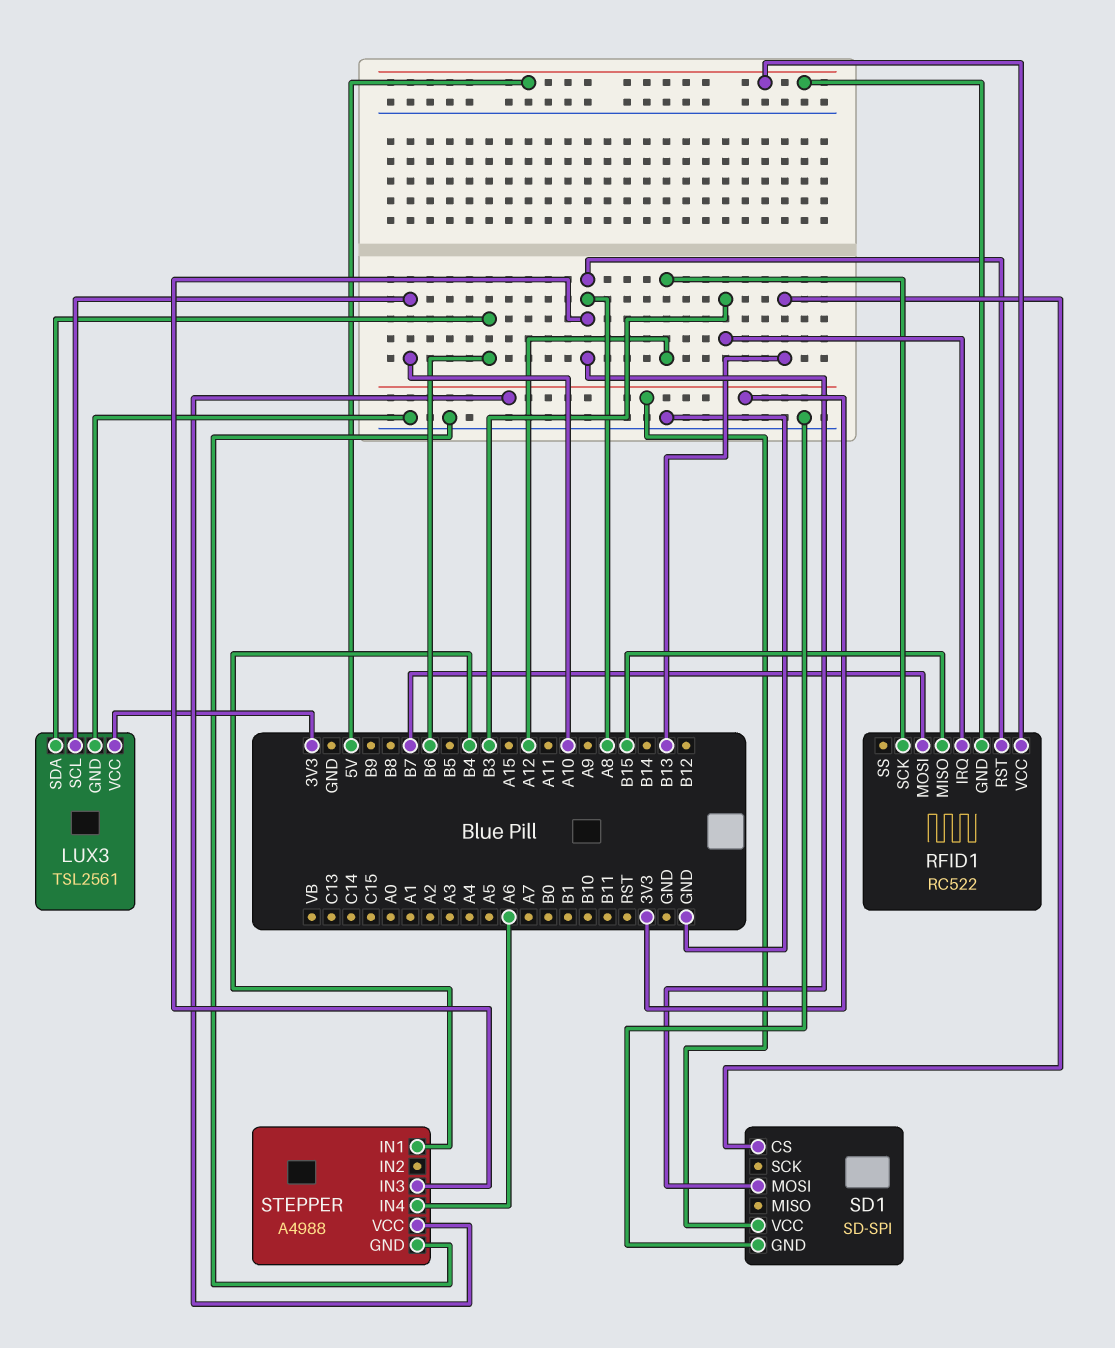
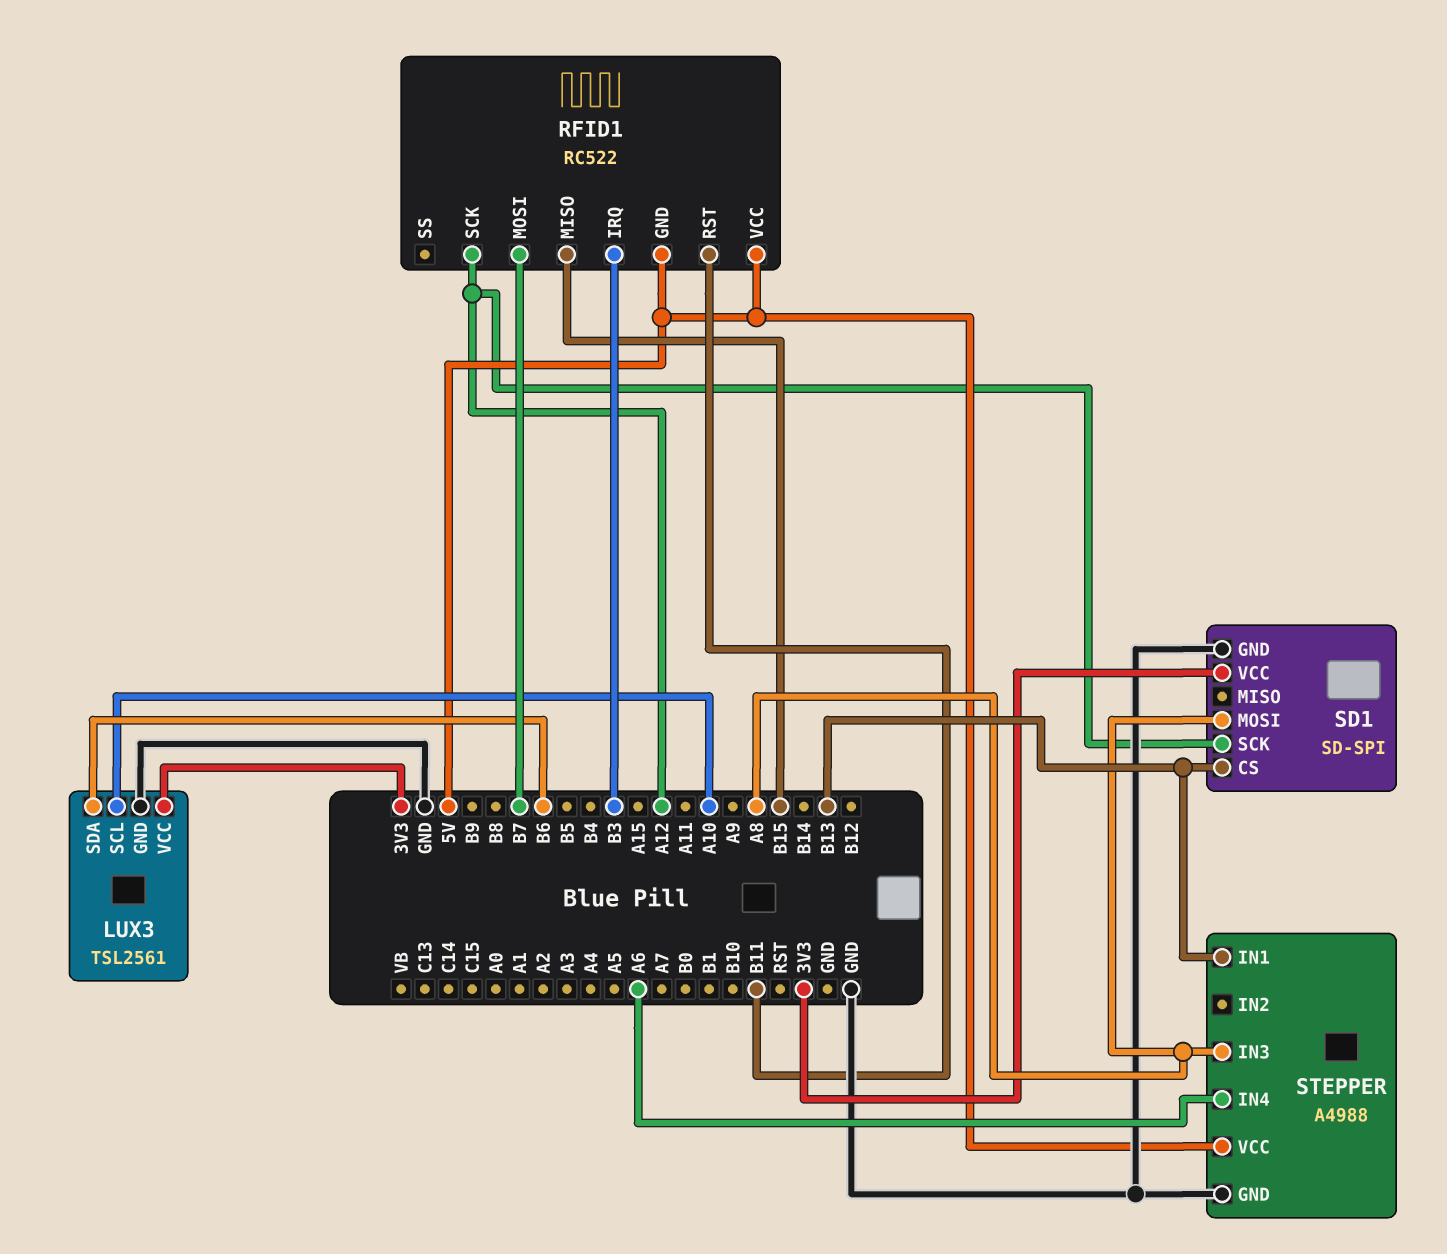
RFID1 pin RST: A8 -> B11
SD1 pin SCK: none -> A12
STEPPER pin IN1: B4 -> B13
STEPPER pin VCC: 3V3 -> 5V

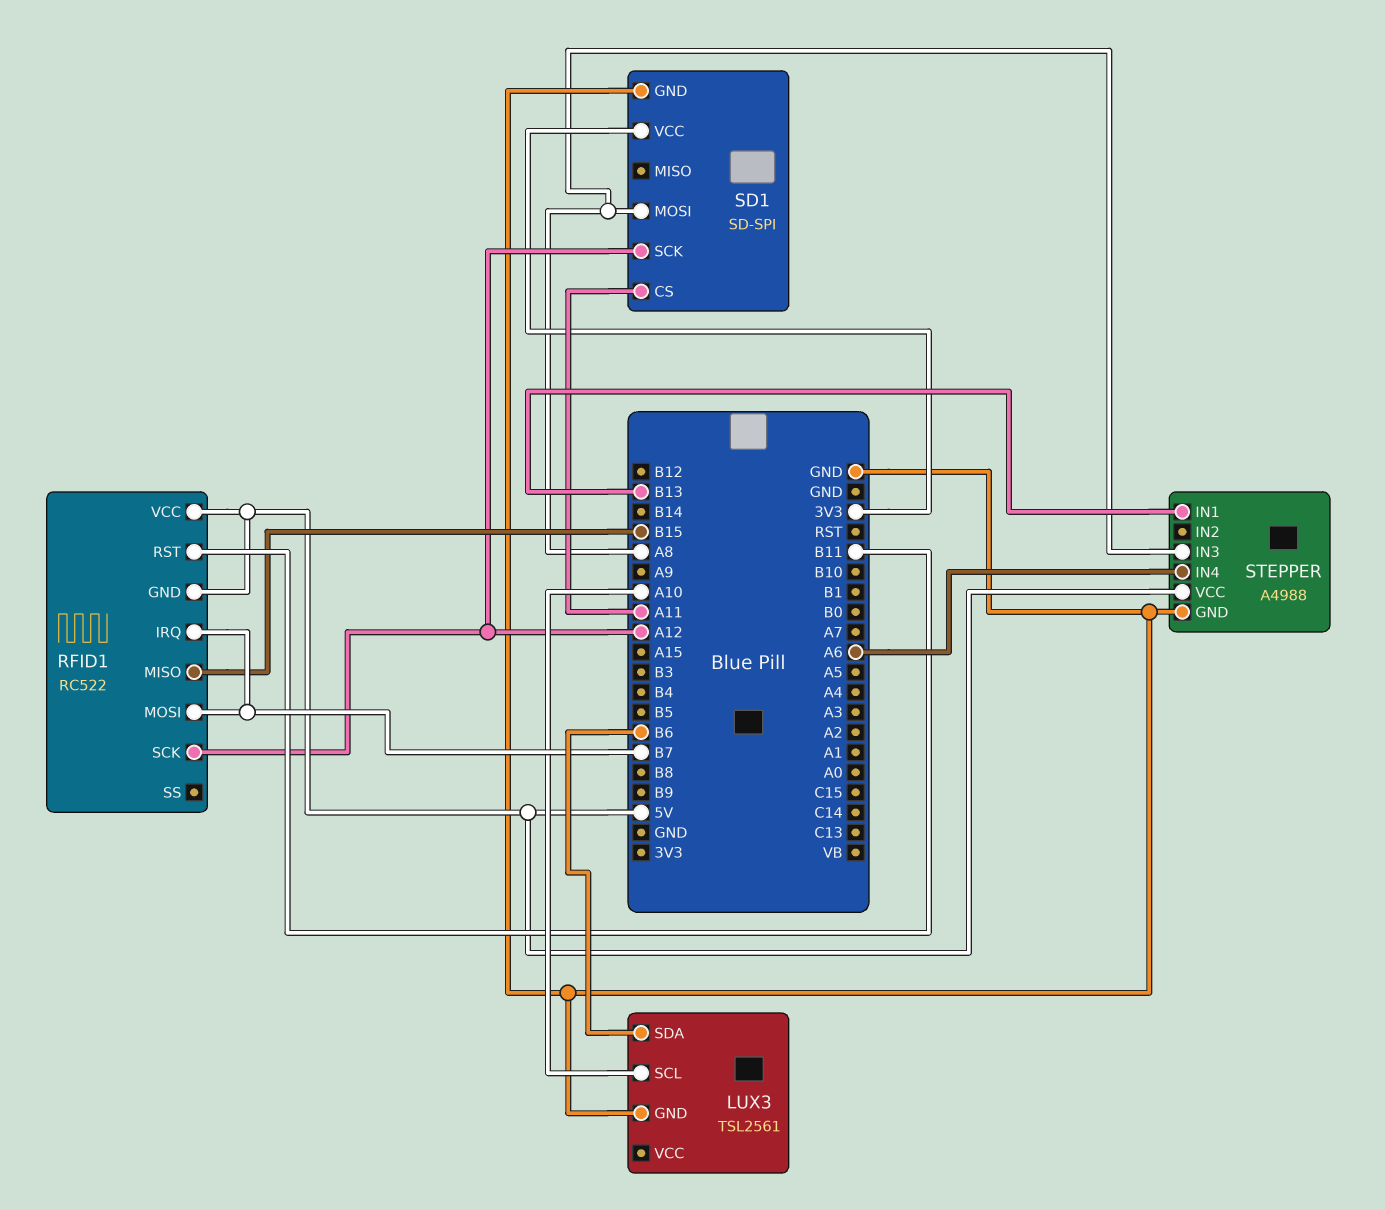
LUX3 pin VCC: 3V3 -> none
RFID1 pin IRQ: B3 -> B7
SD1 pin CS: B13 -> A11

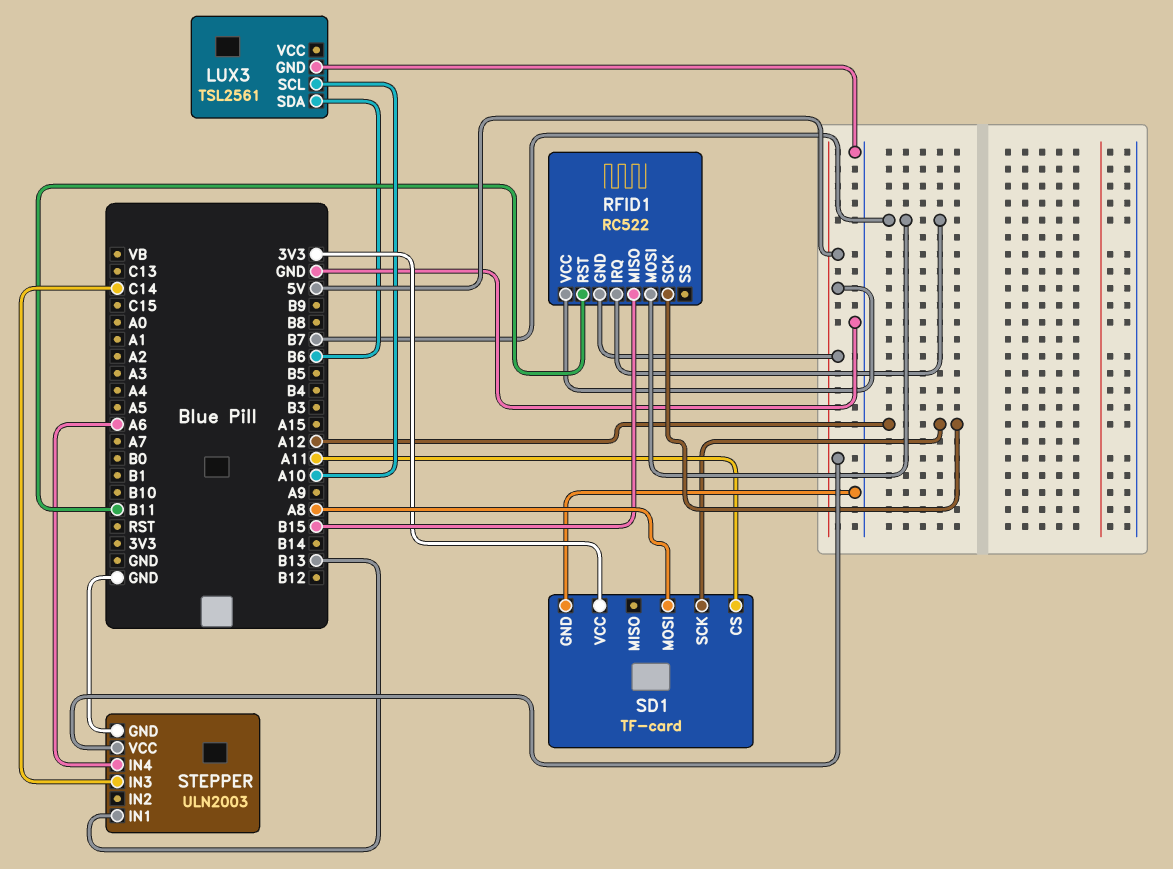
SD1: SD-SPI -> TF-card
STEPPER: A4988 -> ULN2003
STEPPER pin IN3: A8 -> C14

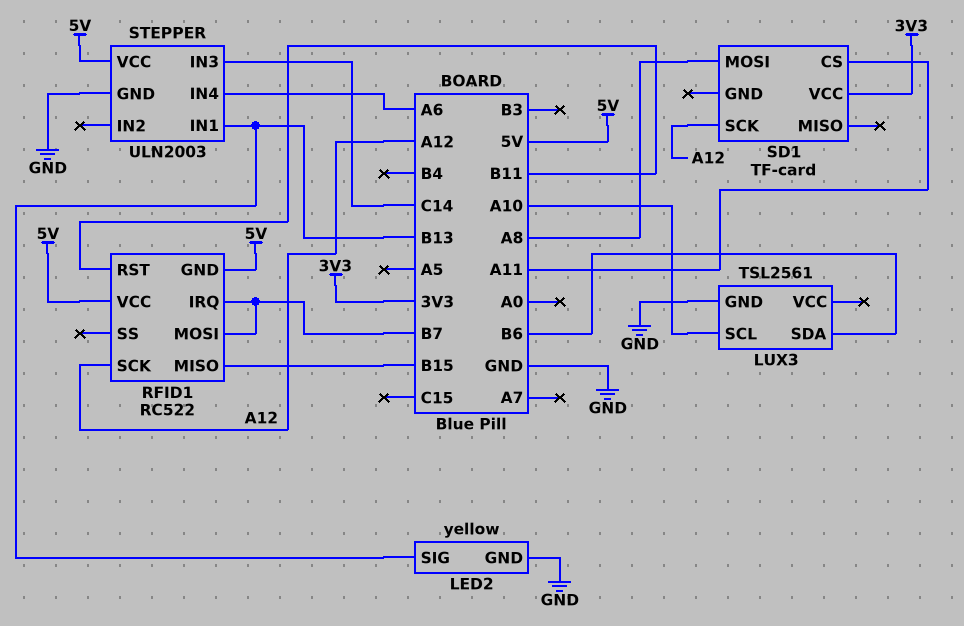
LED2: none -> yellow
LED2 pin GND: none -> GND
LED2 pin SIG: none -> B13
SD1 pin GND: GND -> none

